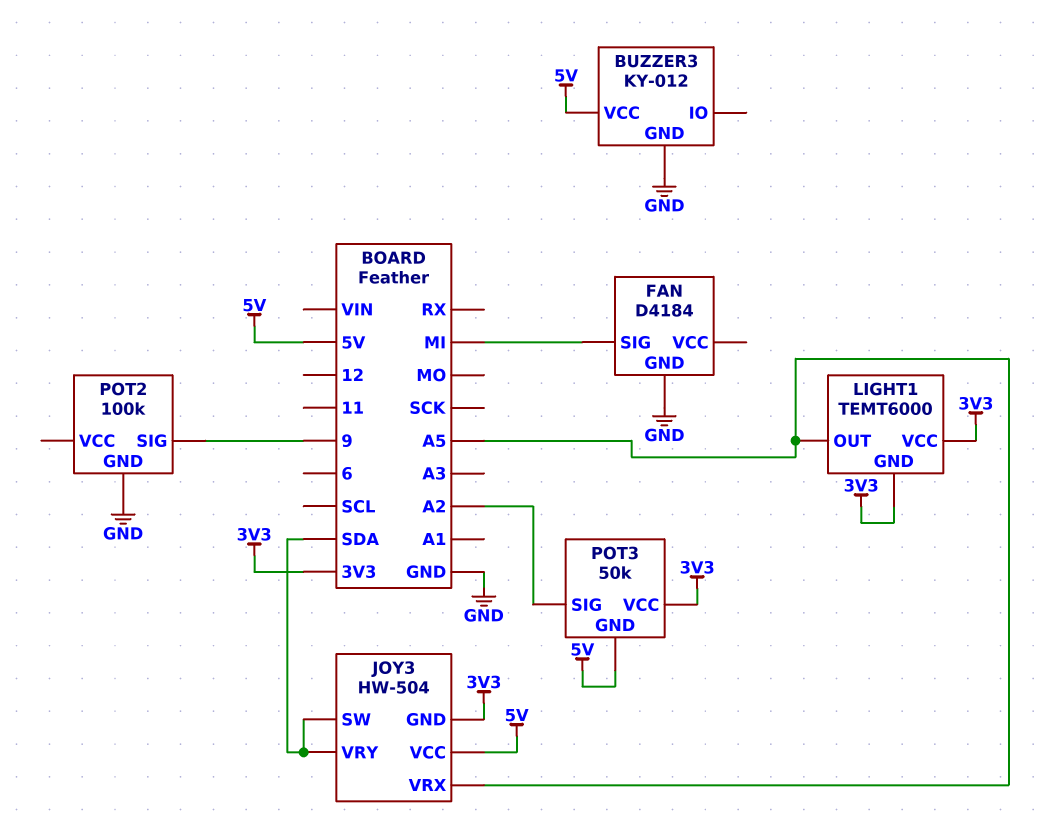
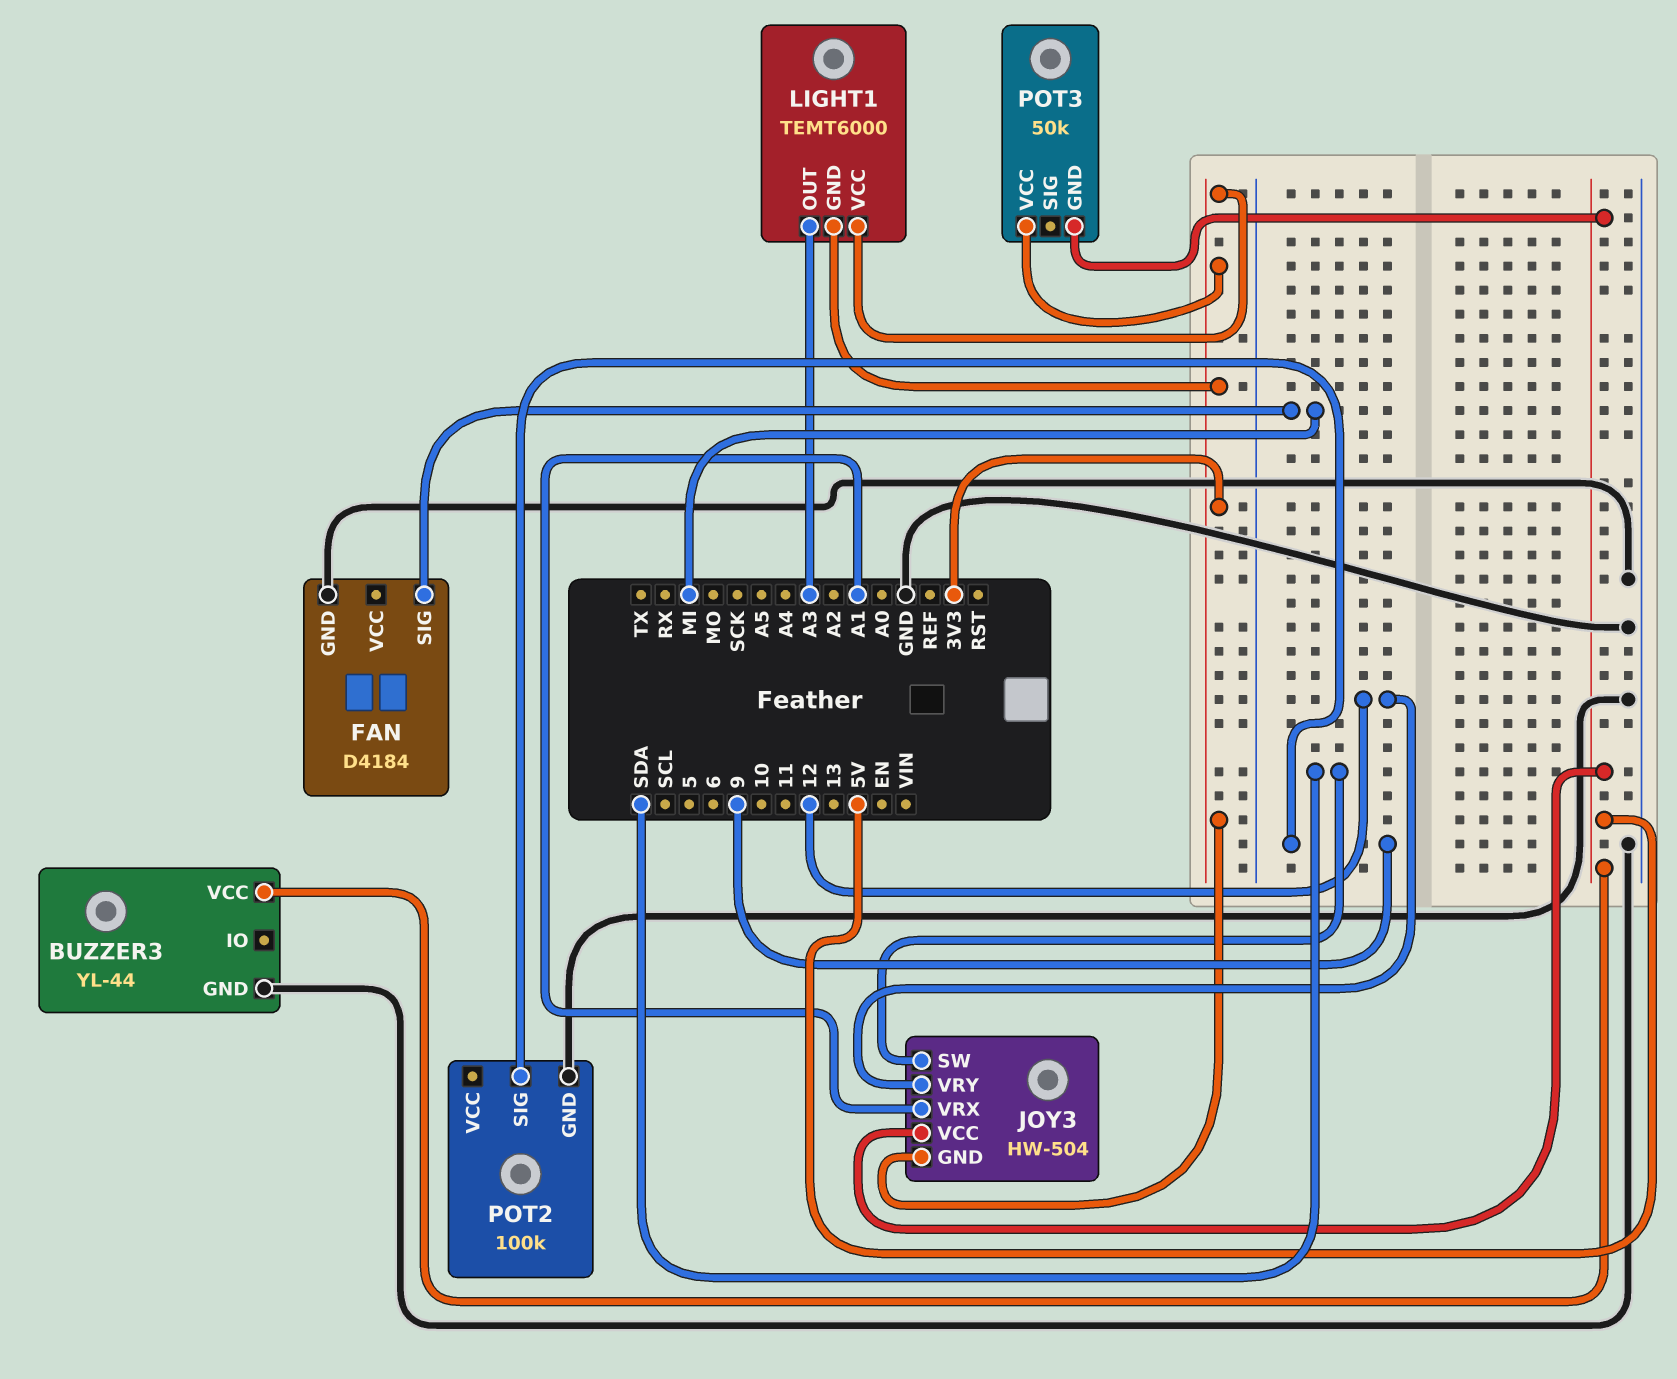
BUZZER3: KY-012 -> YL-44
JOY3 pin VRX: A5 -> A1
JOY3 pin VRY: SDA -> 12
LIGHT1 pin OUT: A5 -> A3
POT3 pin SIG: A2 -> none

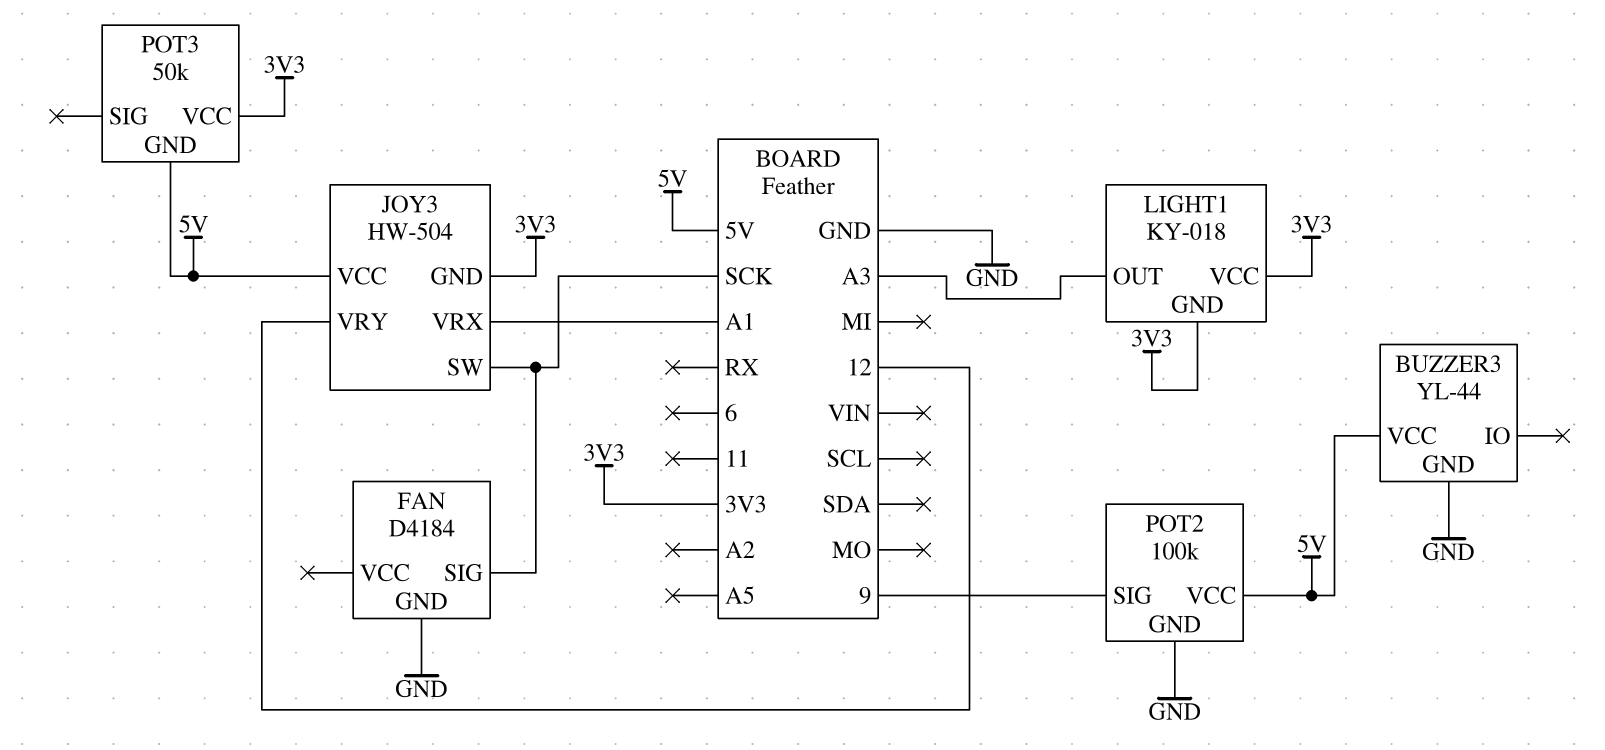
FAN pin SIG: MI -> SCK
JOY3 pin SW: SDA -> SCK
LIGHT1: TEMT6000 -> KY-018
POT2 pin VCC: none -> 5V

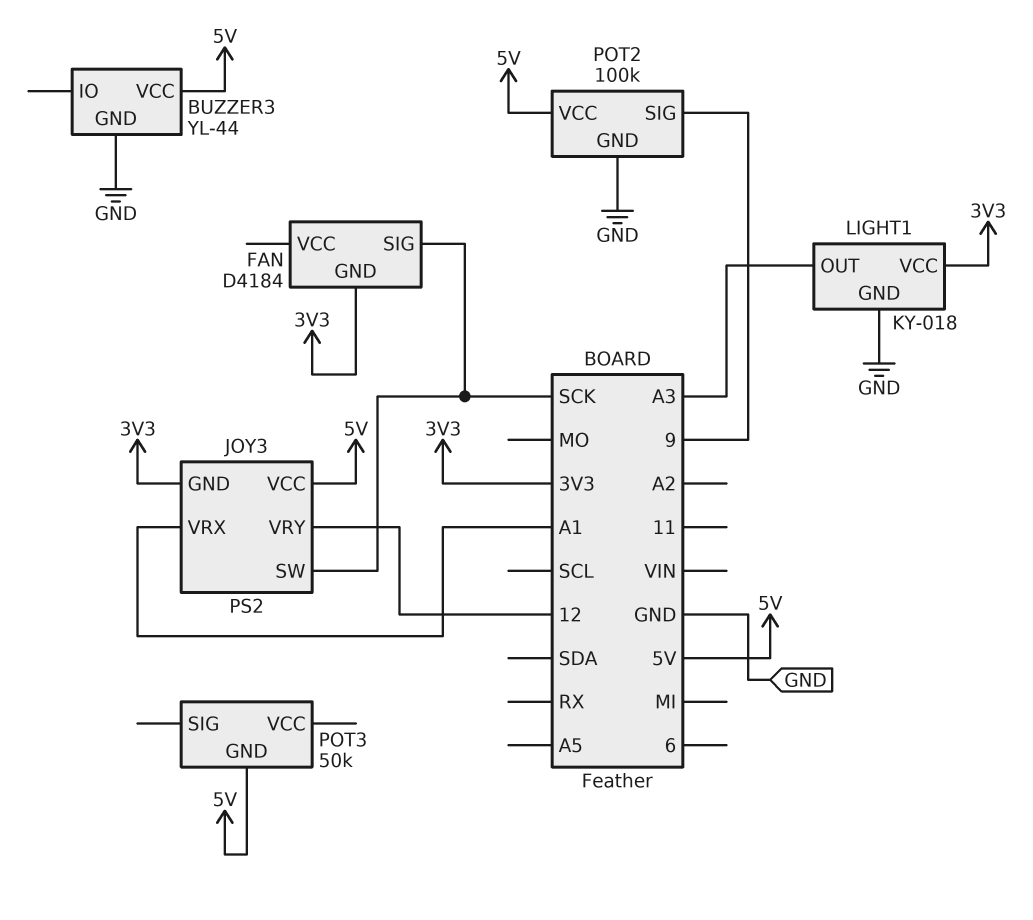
FAN pin GND: GND -> 3V3
JOY3: HW-504 -> PS2
LIGHT1 pin GND: 3V3 -> GND
POT3 pin VCC: 3V3 -> none

